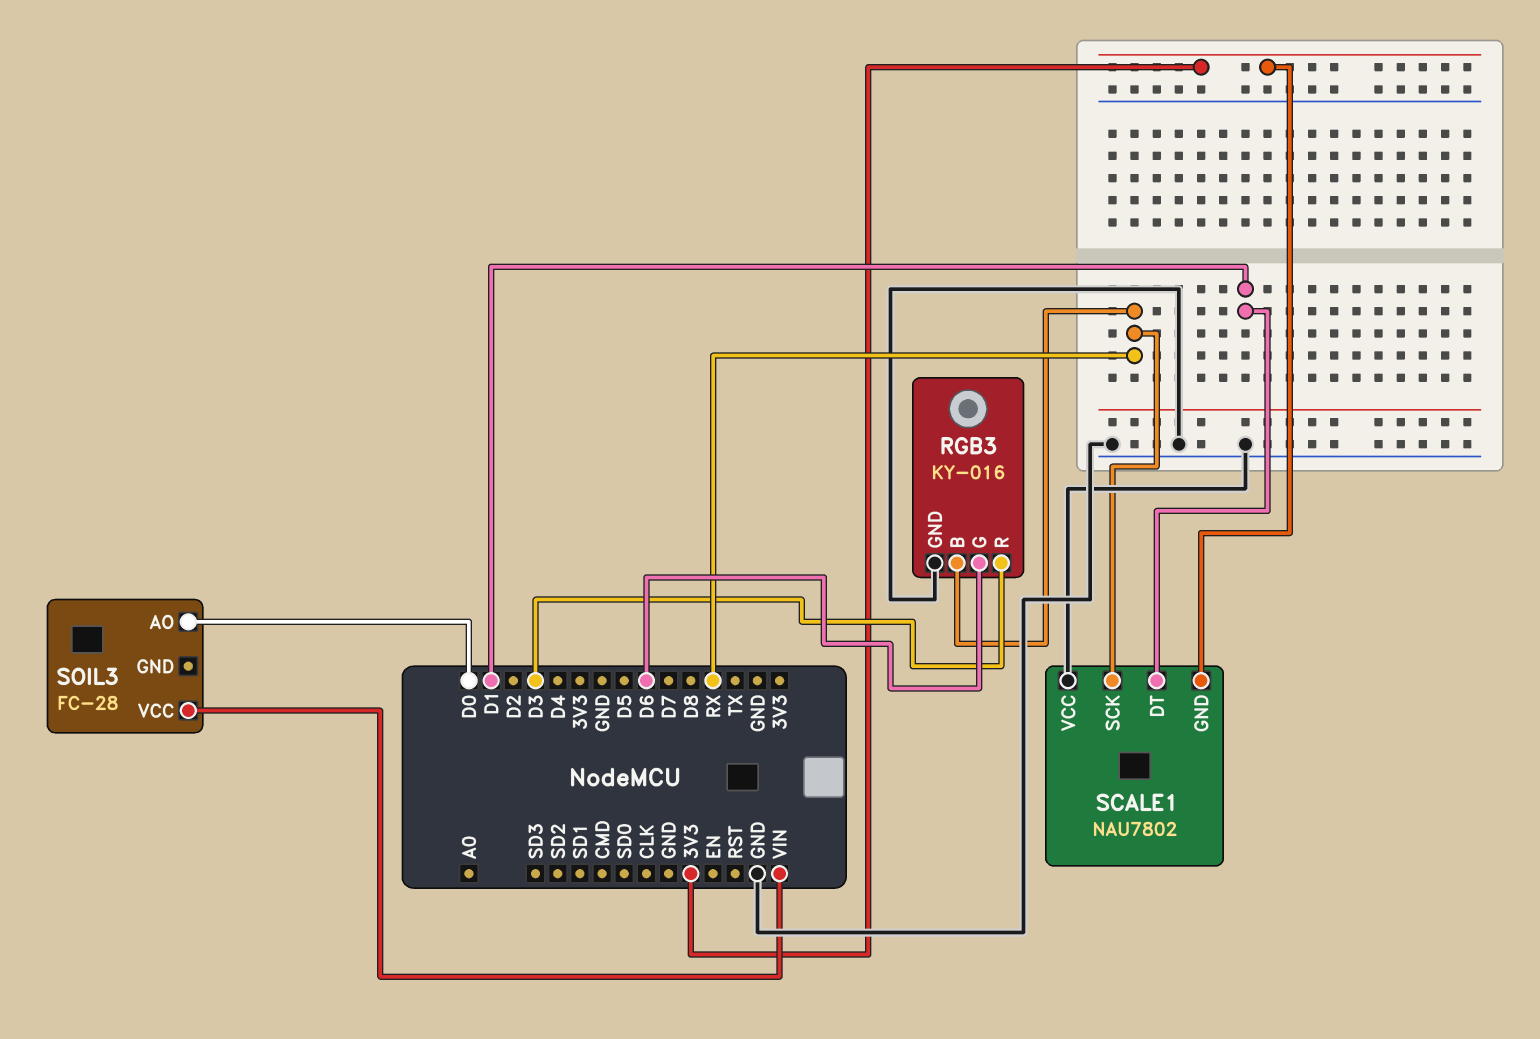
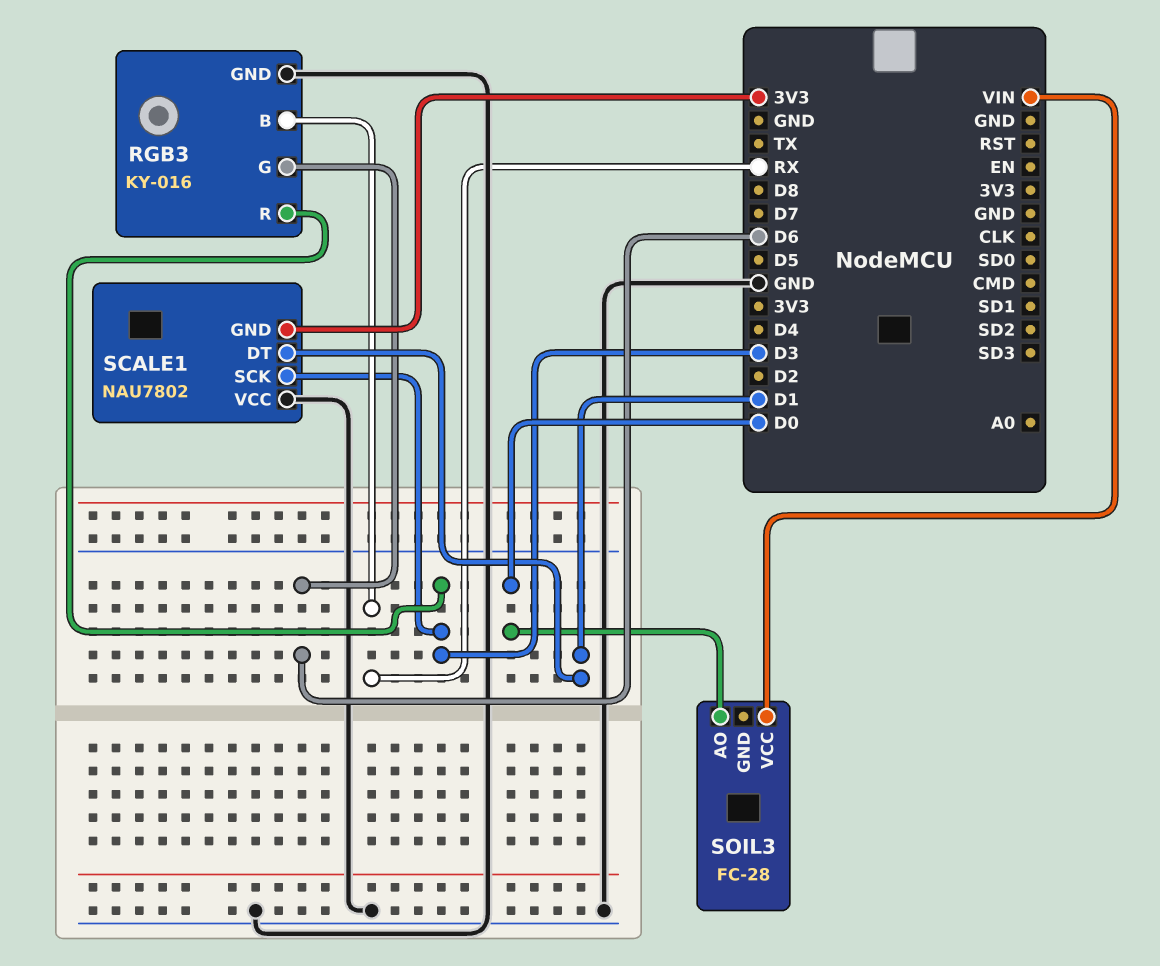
SCALE1 pin SCK: RX -> D3

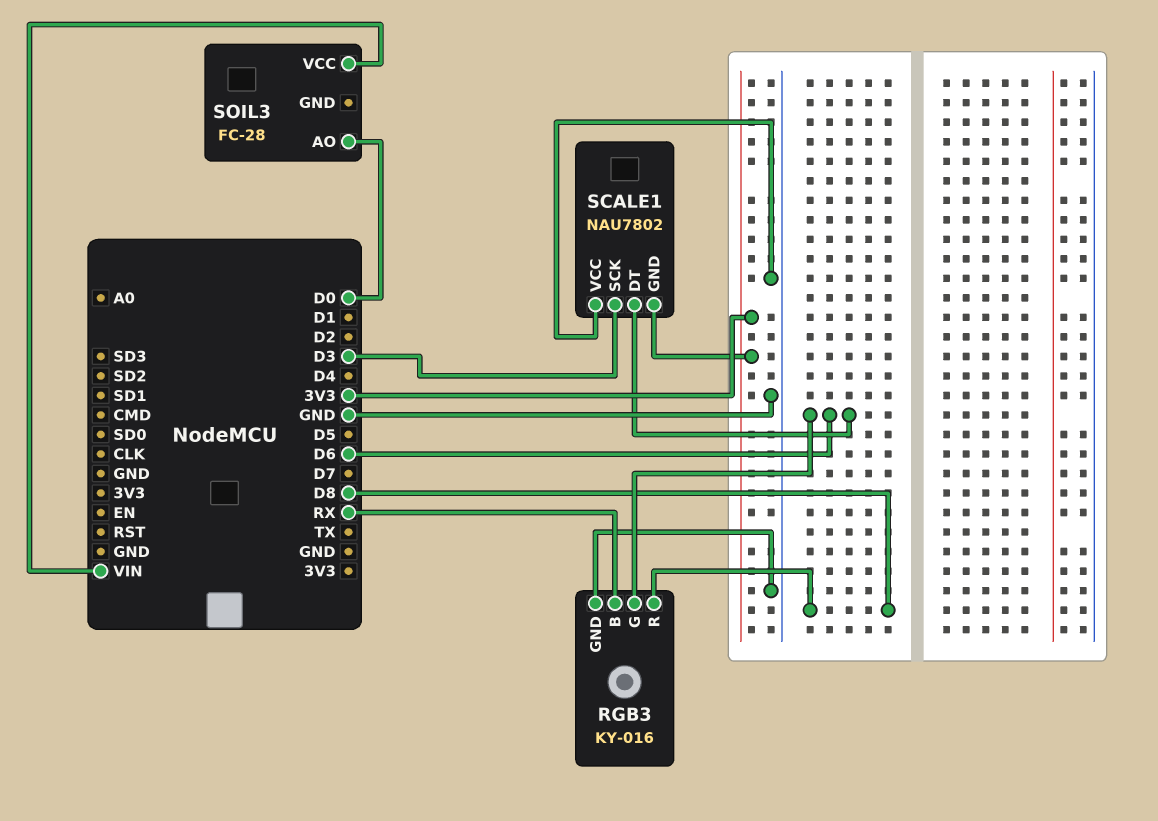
RGB3 pin R: D3 -> D8
SCALE1 pin DT: D1 -> D6

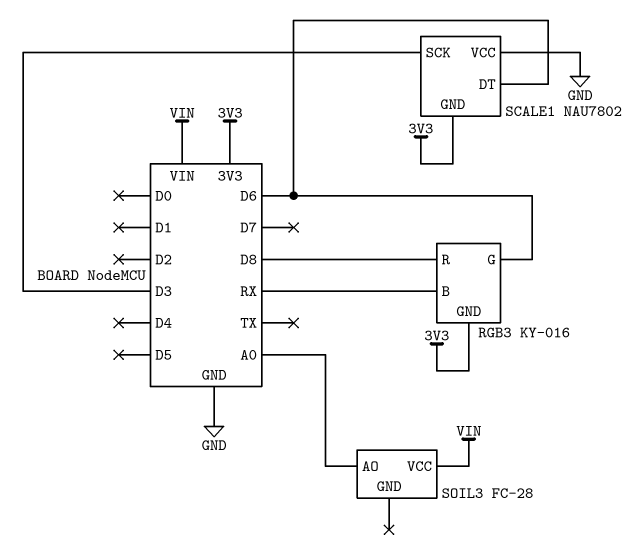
RGB3 pin GND: GND -> 3V3
SOIL3 pin AO: D0 -> A0

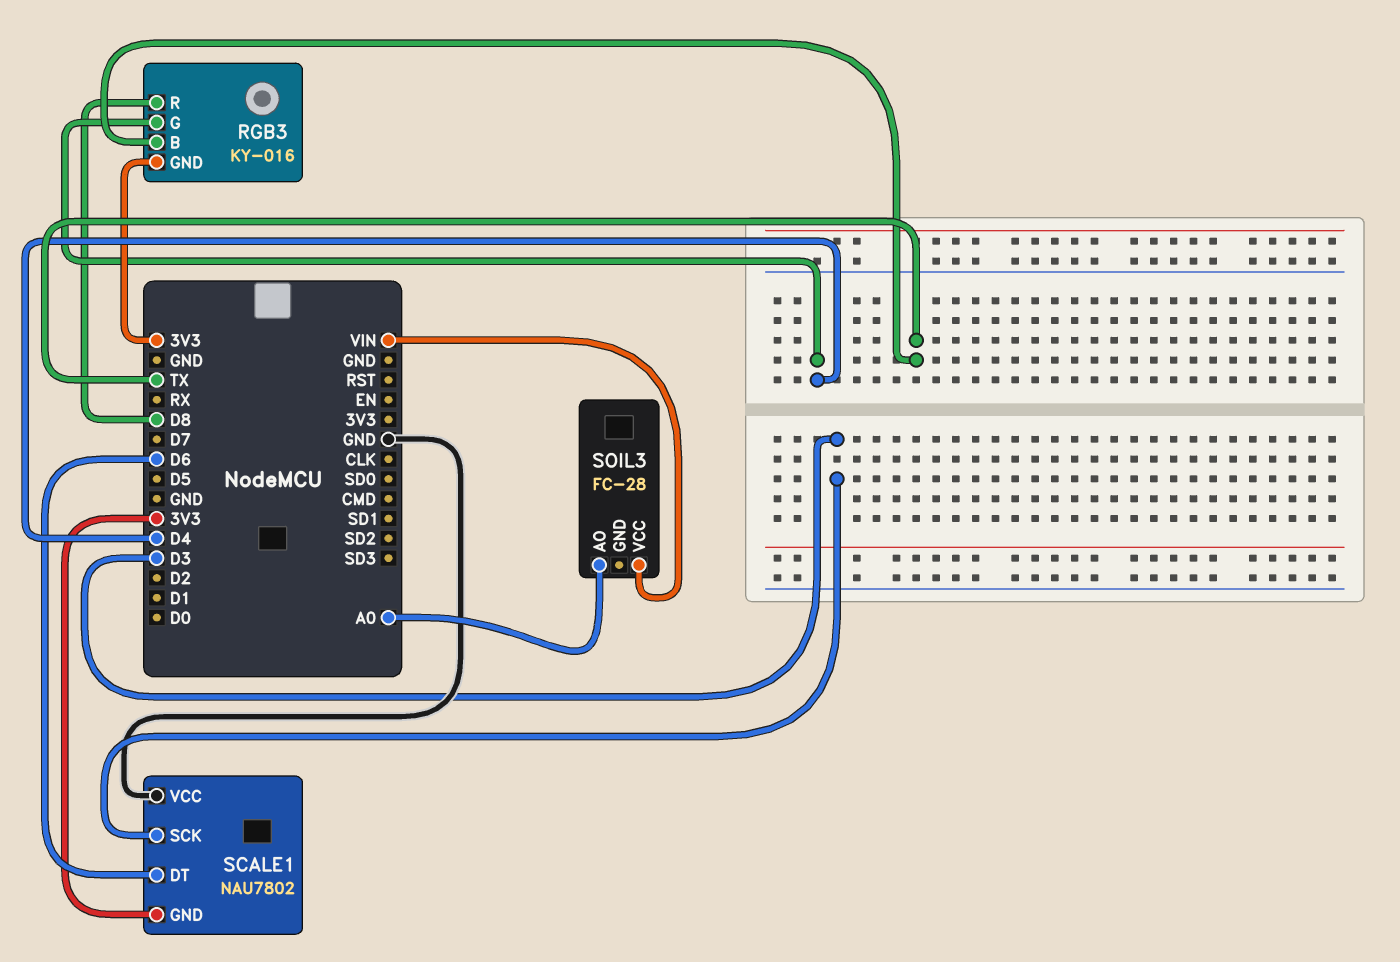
RGB3 pin B: RX -> TX
RGB3 pin G: D6 -> D4

